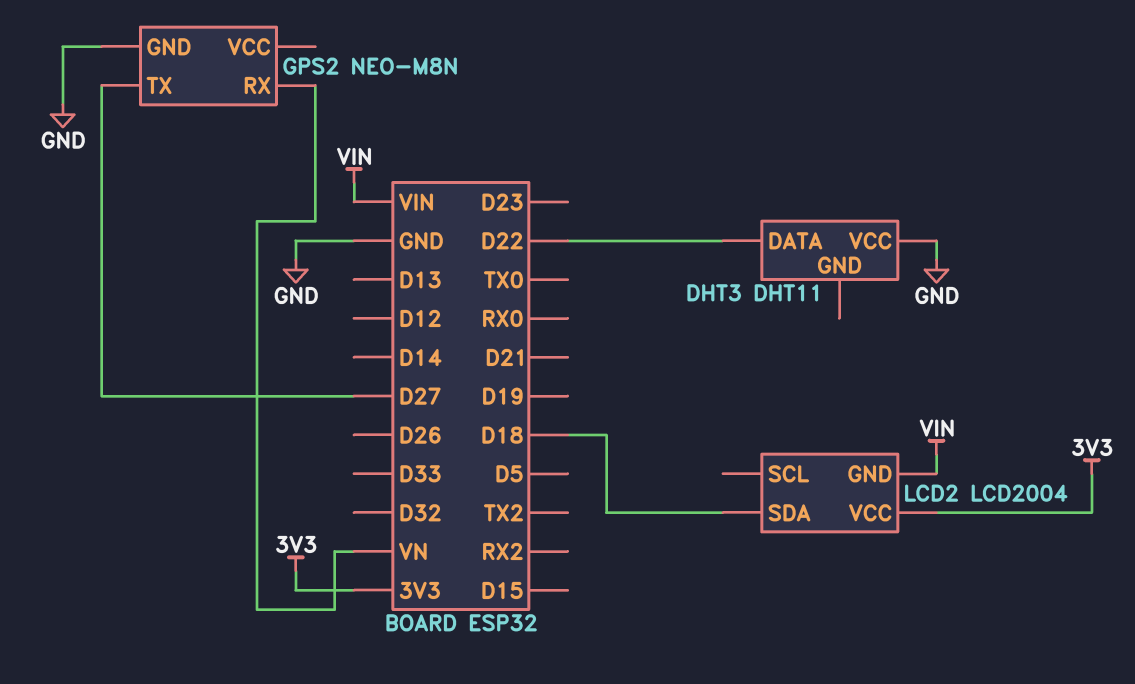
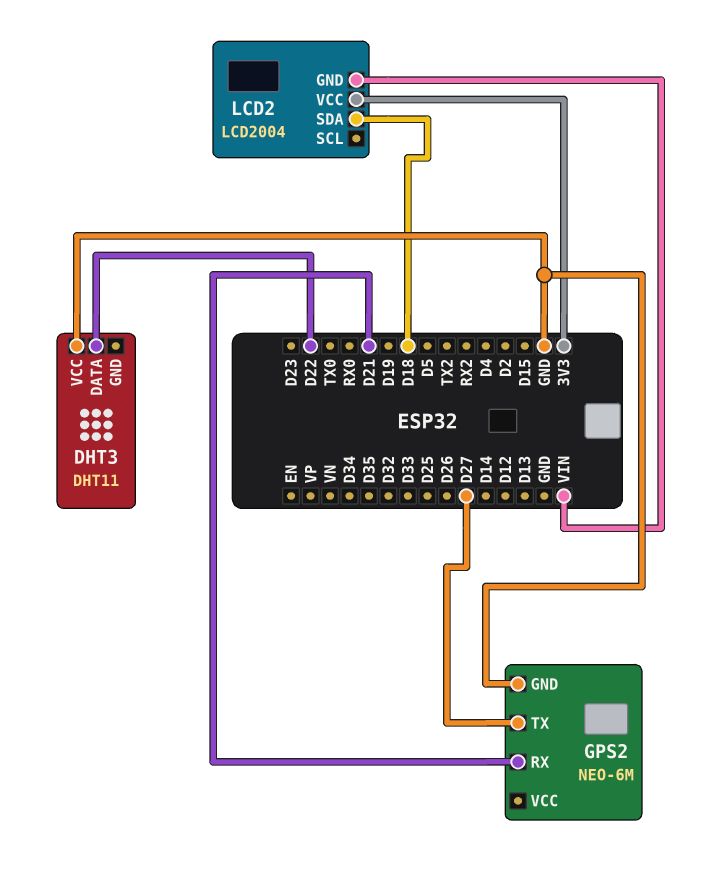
GPS2: NEO-M8N -> NEO-6M
GPS2 pin RX: VN -> D21

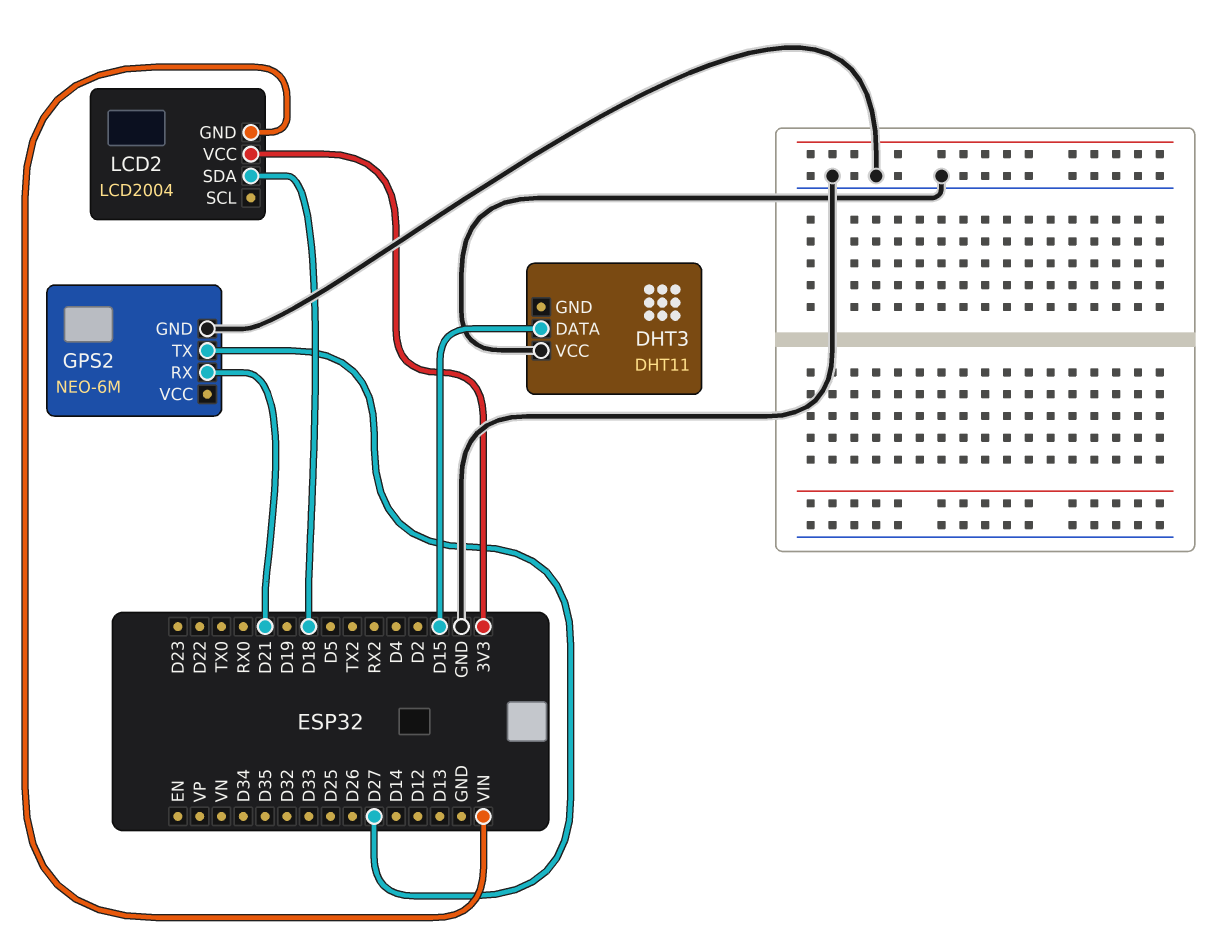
DHT3 pin DATA: D22 -> D15

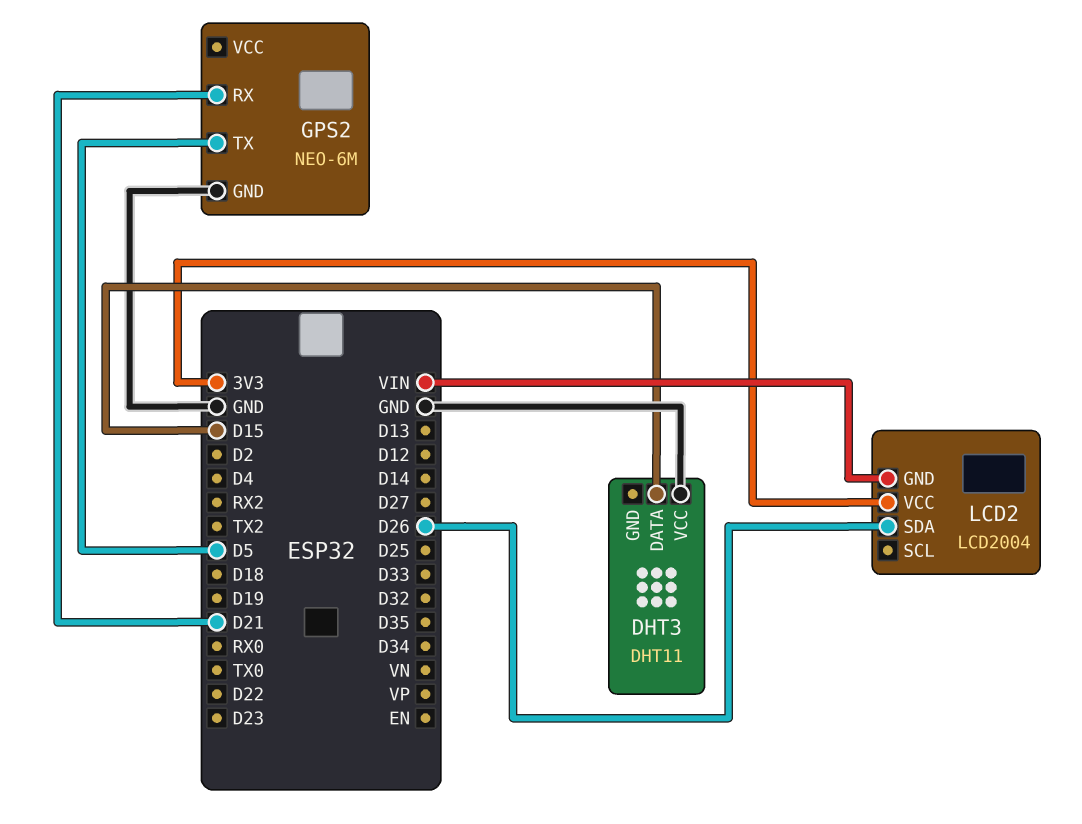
GPS2 pin TX: D27 -> D5
LCD2 pin SDA: D18 -> D26

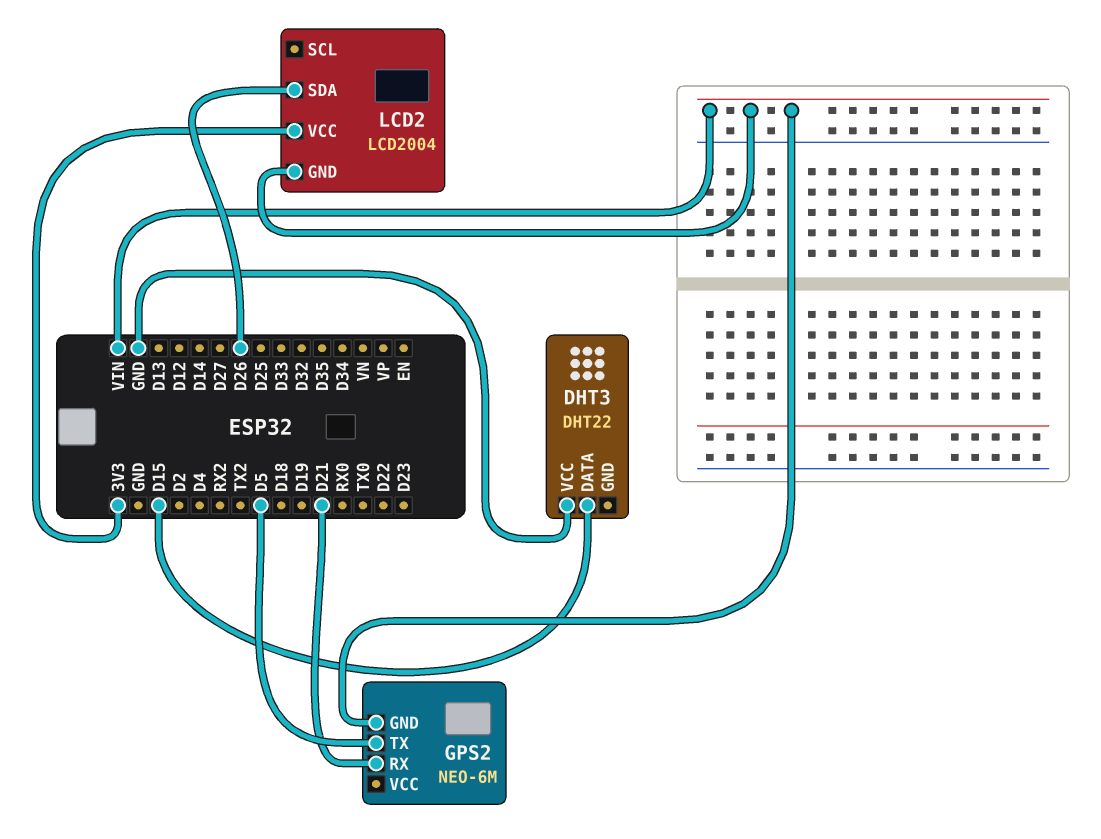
DHT3: DHT11 -> DHT22
GPS2 pin GND: GND -> VIN

